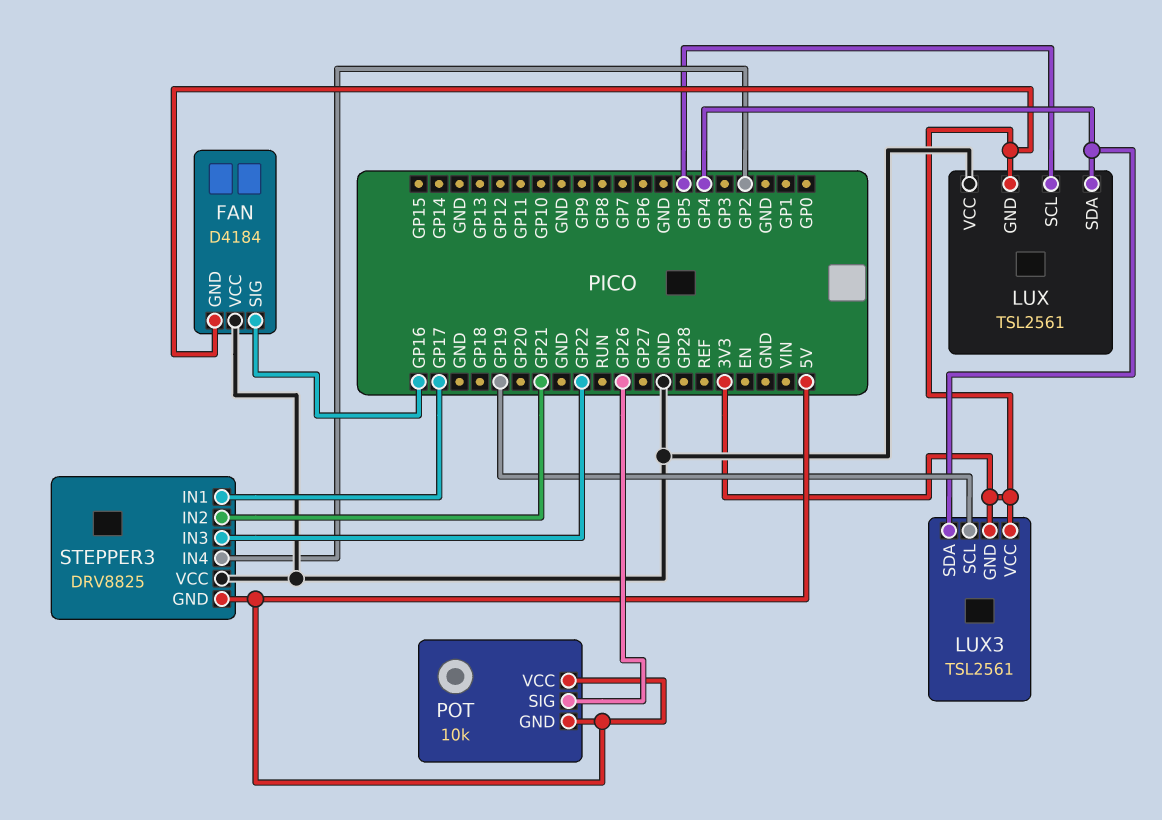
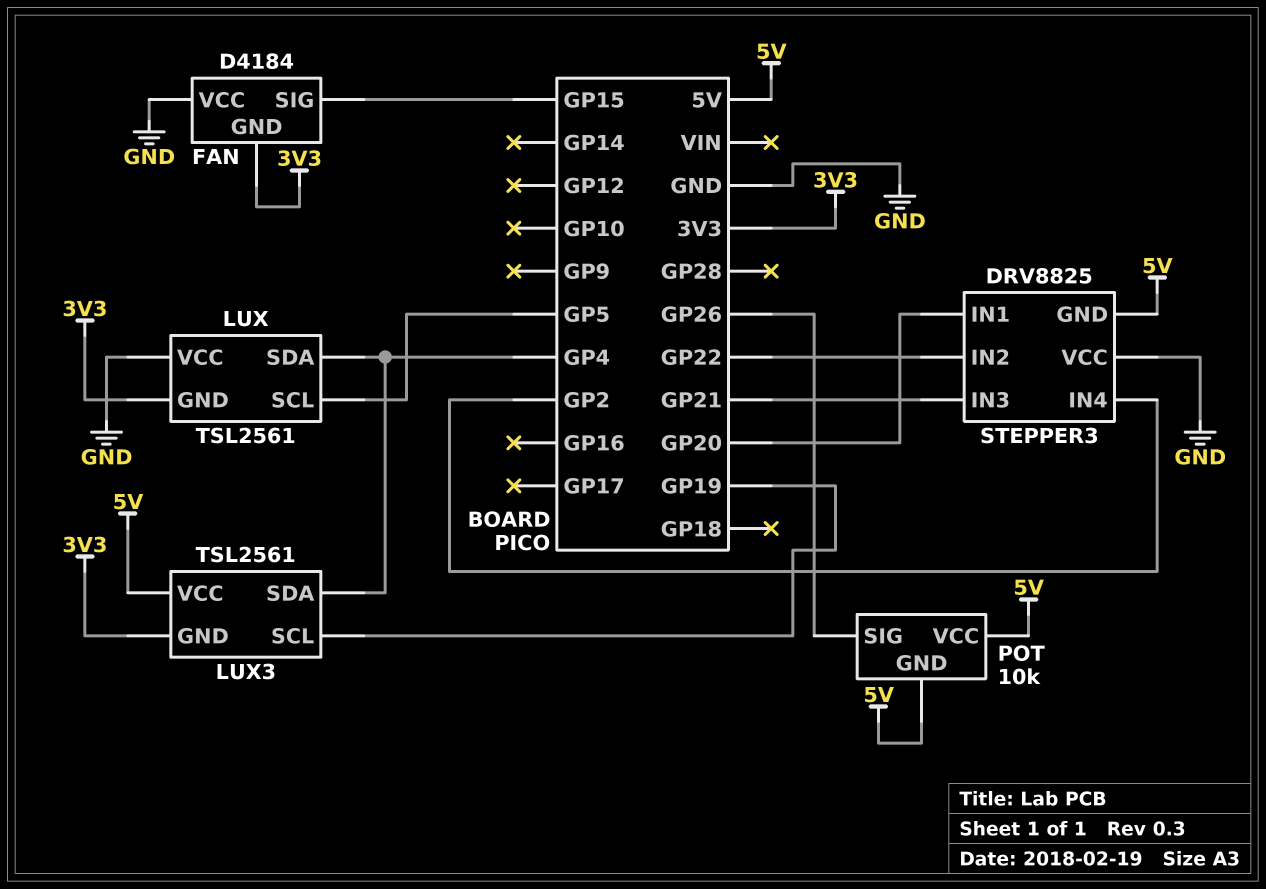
FAN pin SIG: GP16 -> GP15
LUX3 pin VCC: 3V3 -> 5V
STEPPER3 pin IN1: GP17 -> GP20
STEPPER3 pin IN2: GP21 -> GP22
STEPPER3 pin IN3: GP22 -> GP21

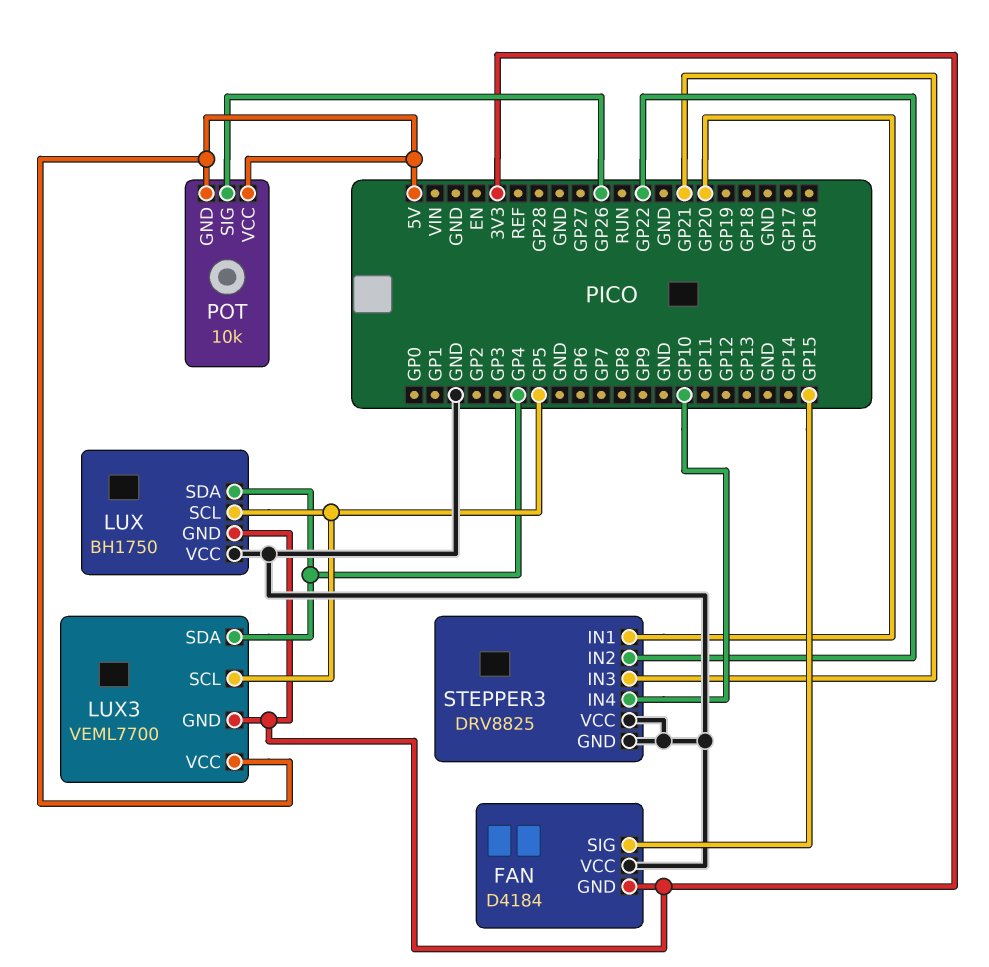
LUX: TSL2561 -> BH1750
LUX3: TSL2561 -> VEML7700
LUX3 pin SCL: GP19 -> GP5
STEPPER3 pin GND: 5V -> GND
STEPPER3 pin IN4: GP2 -> GP10

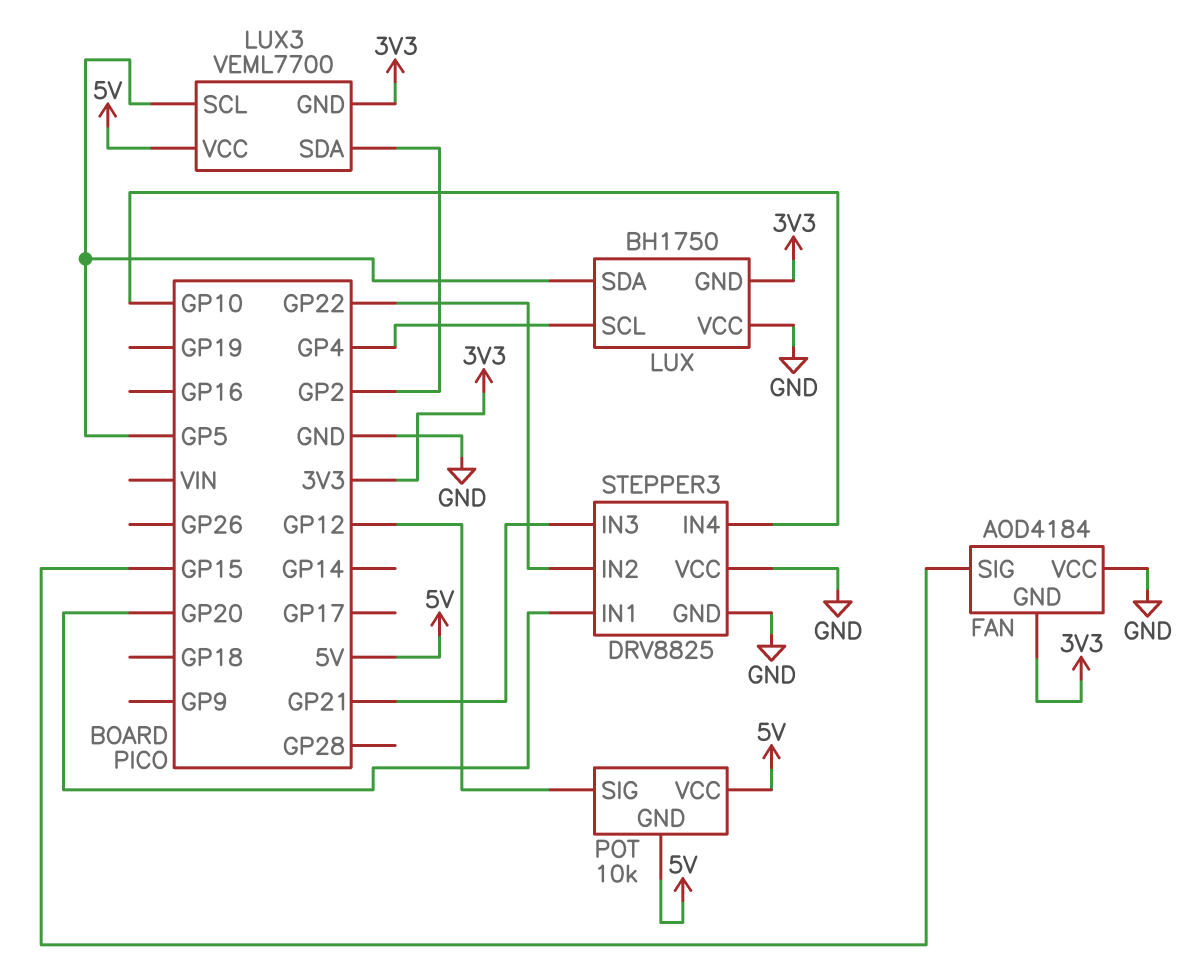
FAN: D4184 -> AOD4184
LUX pin SCL: GP5 -> GP4
LUX pin SDA: GP4 -> GP5
LUX3 pin SDA: GP4 -> GP2
POT pin SIG: GP26 -> GP12

